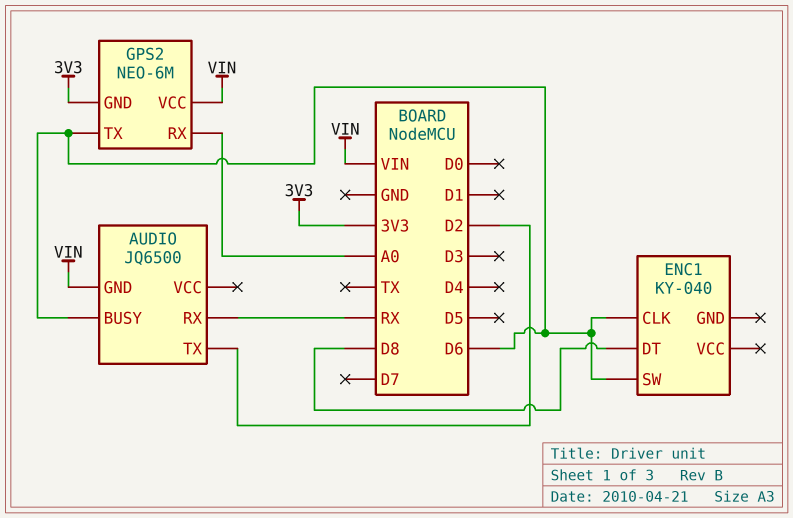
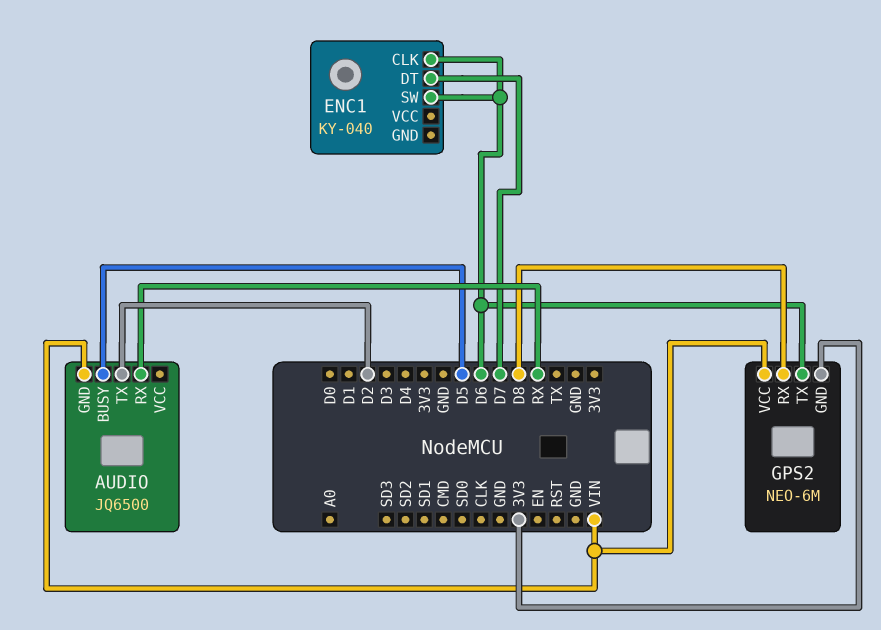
AUDIO pin BUSY: D6 -> D5
ENC1 pin DT: D8 -> D7
GPS2 pin RX: A0 -> D8

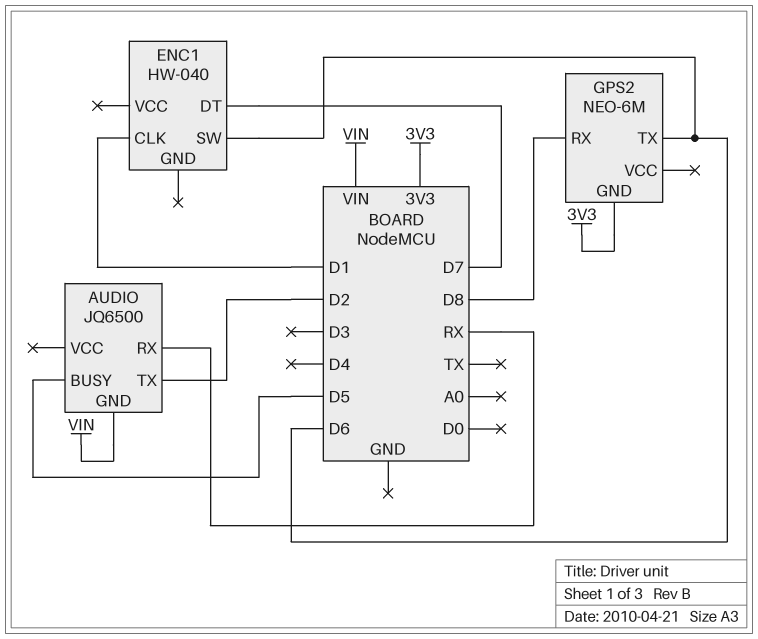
ENC1: KY-040 -> HW-040
ENC1 pin CLK: D6 -> D1
GPS2 pin VCC: VIN -> none

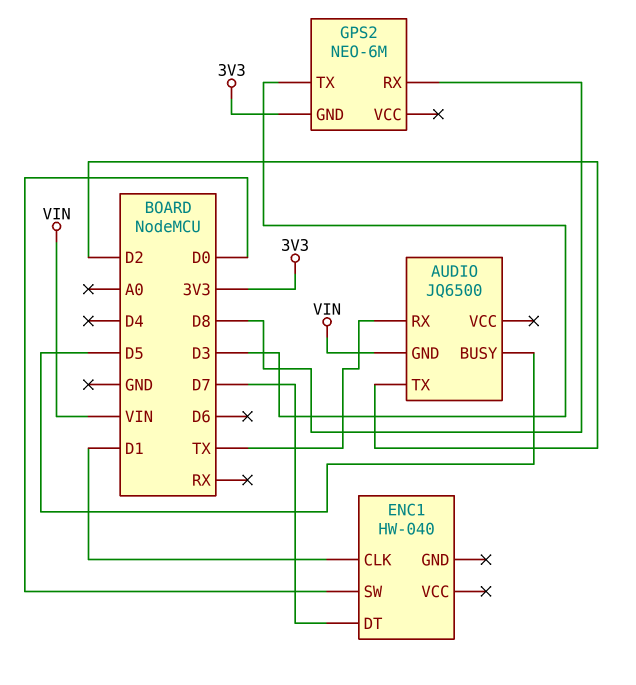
AUDIO pin RX: RX -> TX
ENC1 pin SW: D6 -> D0
GPS2 pin TX: D6 -> D3

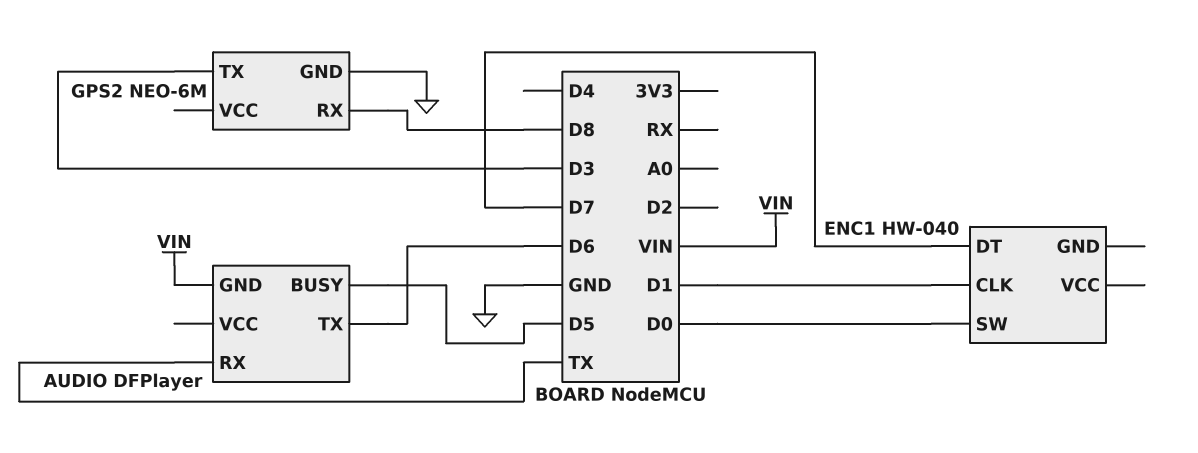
AUDIO: JQ6500 -> DFPlayer
AUDIO pin TX: D2 -> D6
GPS2 pin GND: 3V3 -> GND

